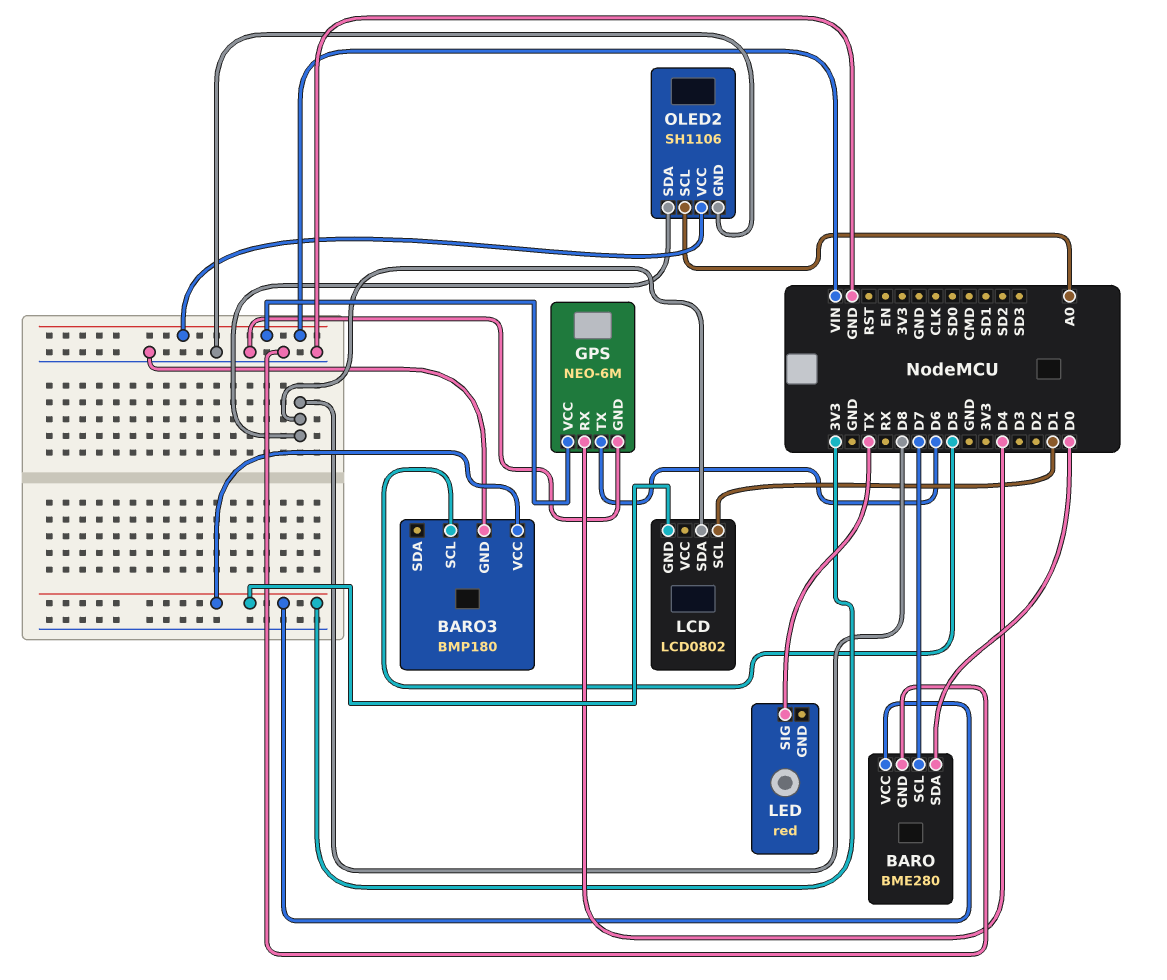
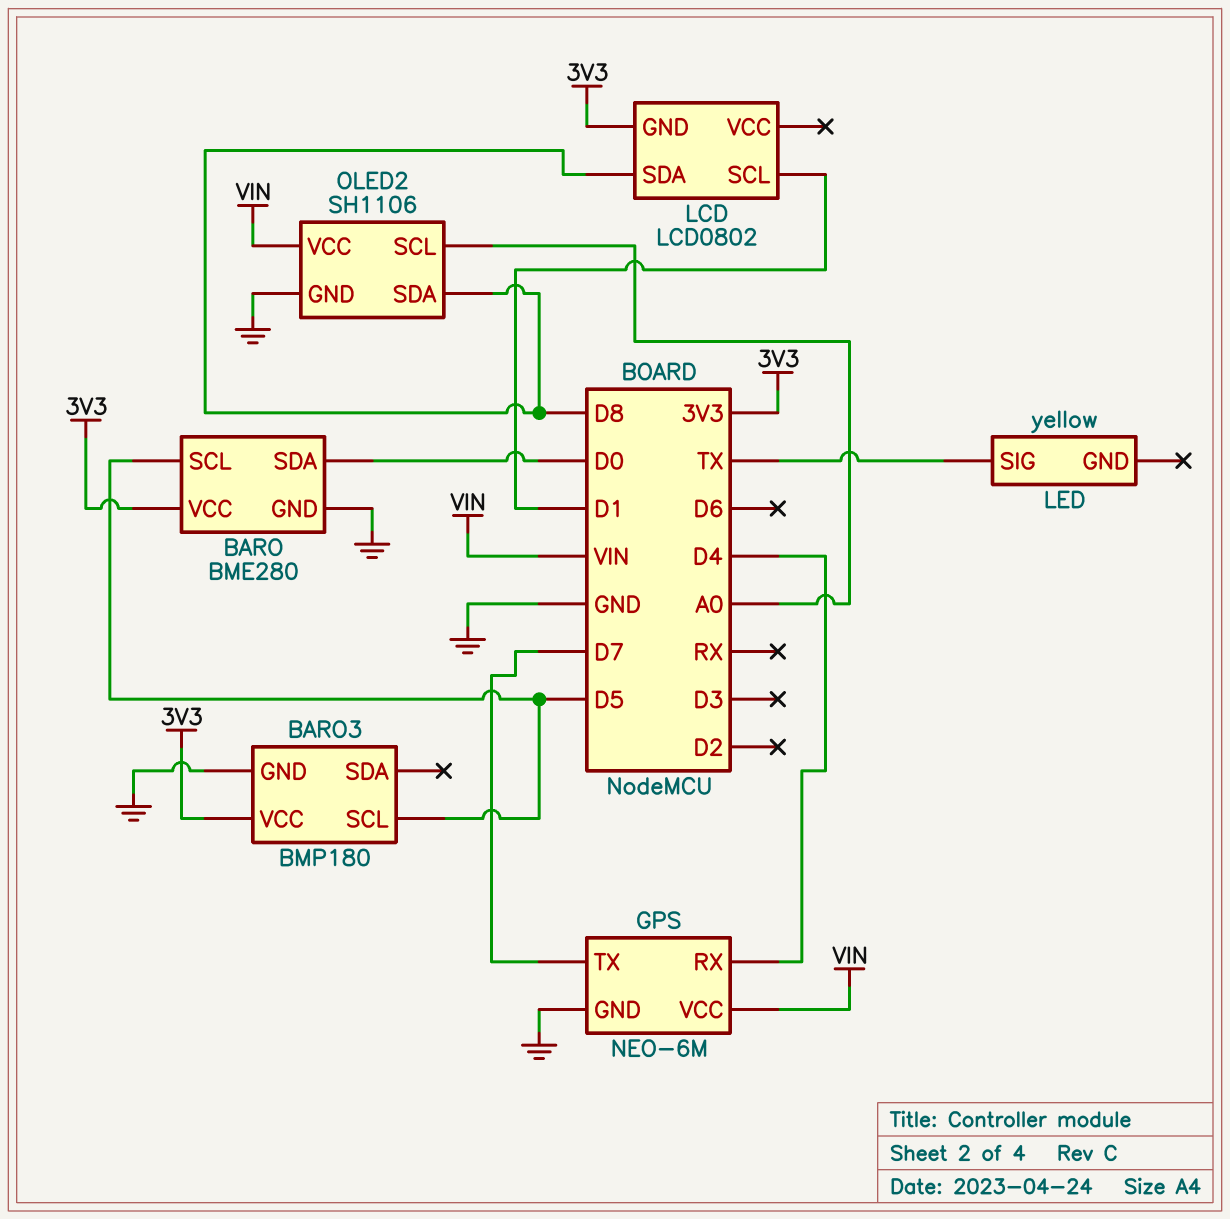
BARO pin SCL: D7 -> D5
GPS pin TX: D6 -> D7
LED: red -> yellow

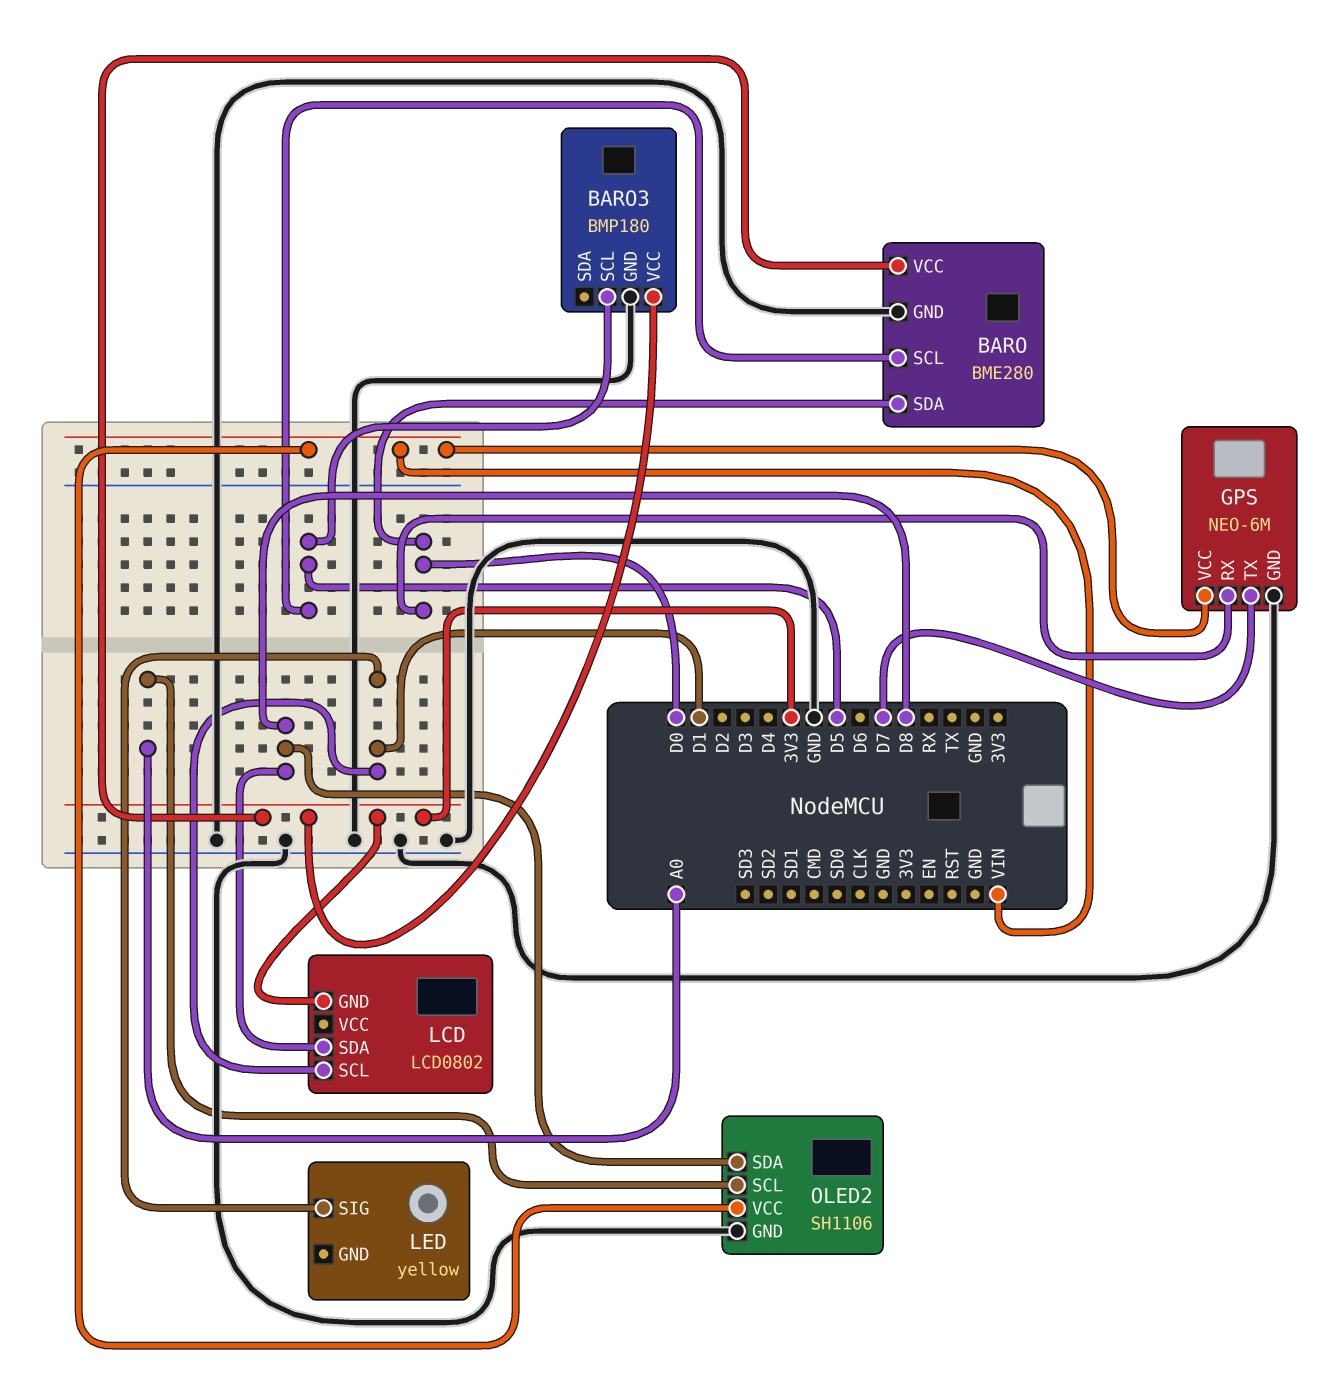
GPS pin RX: D4 -> D0
LED pin SIG: TX -> D1

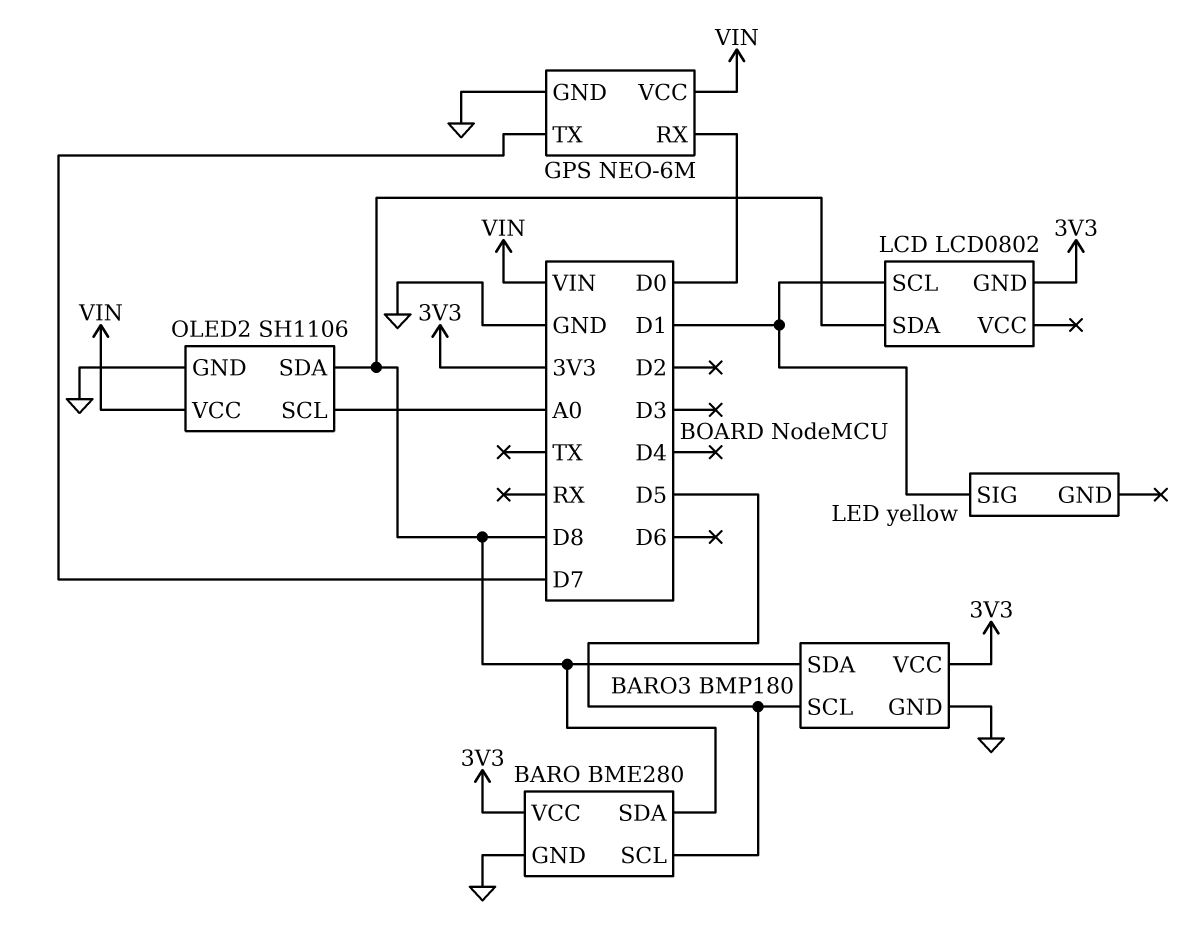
BARO pin SDA: D0 -> D8
BARO3 pin SDA: none -> D8

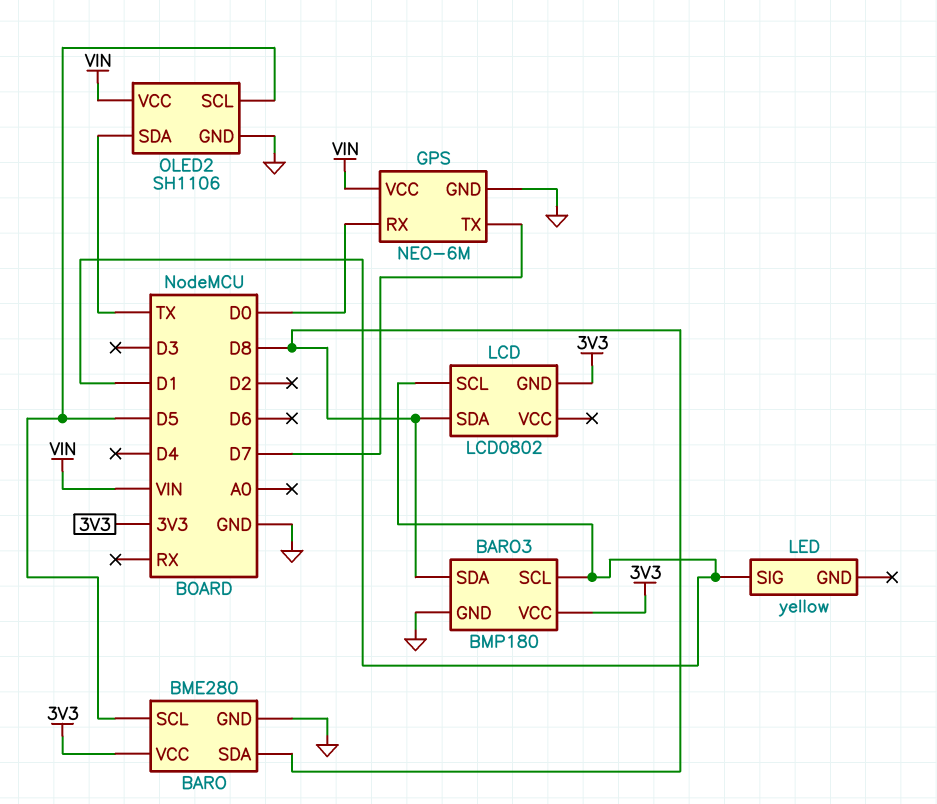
BARO3 pin SCL: D5 -> D1
OLED2 pin SCL: A0 -> D5
OLED2 pin SDA: D8 -> TX

